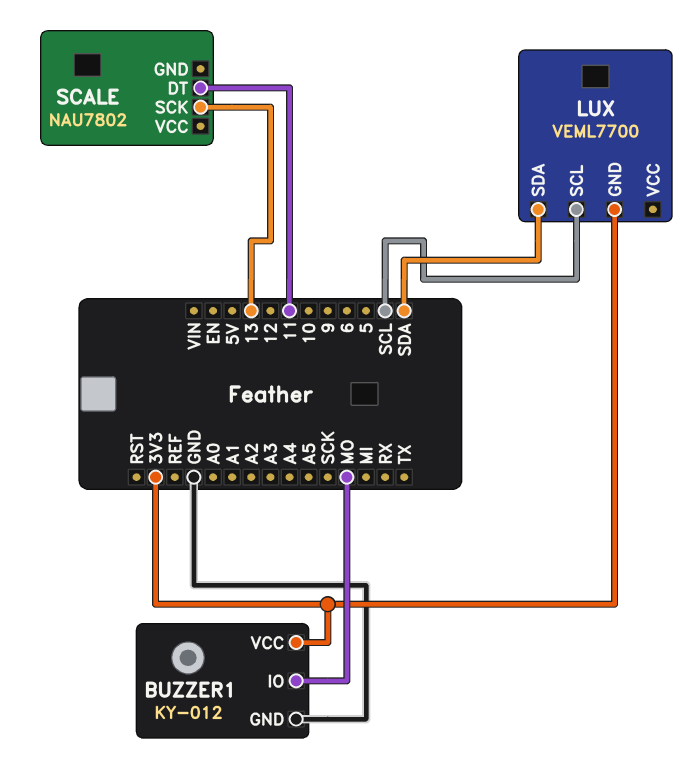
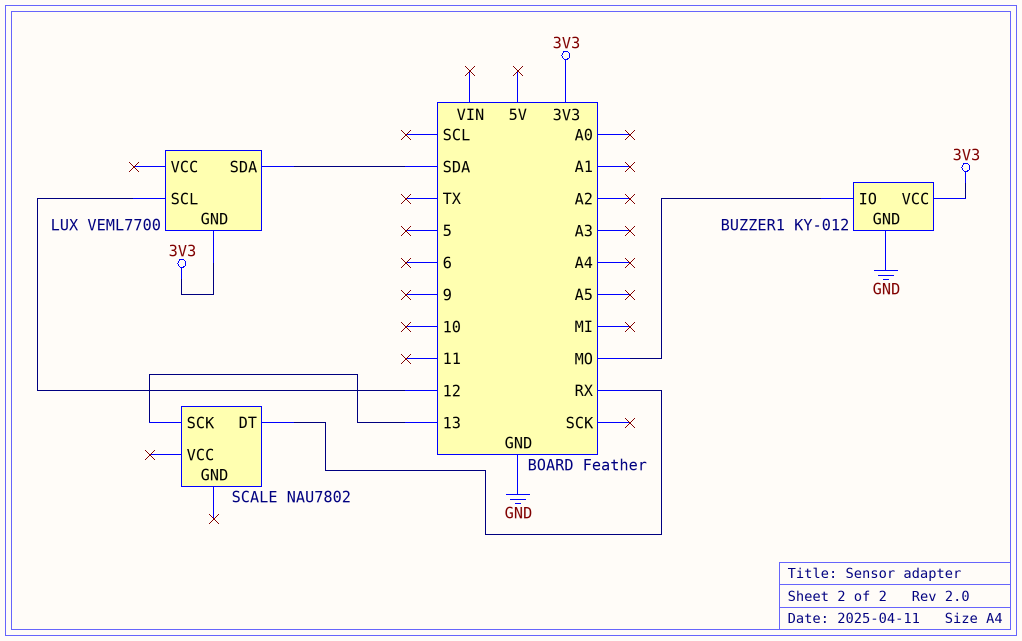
LUX pin SCL: SCL -> 12
SCALE pin DT: 11 -> RX

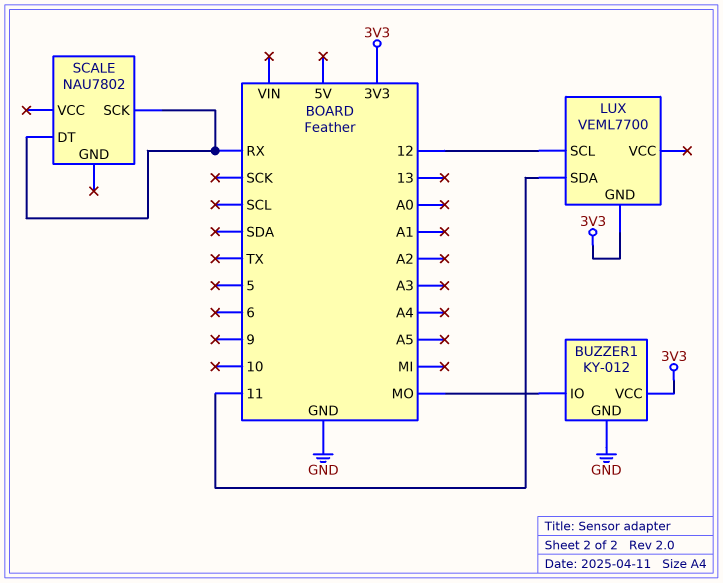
LUX pin SDA: SDA -> 11
SCALE pin SCK: 13 -> RX

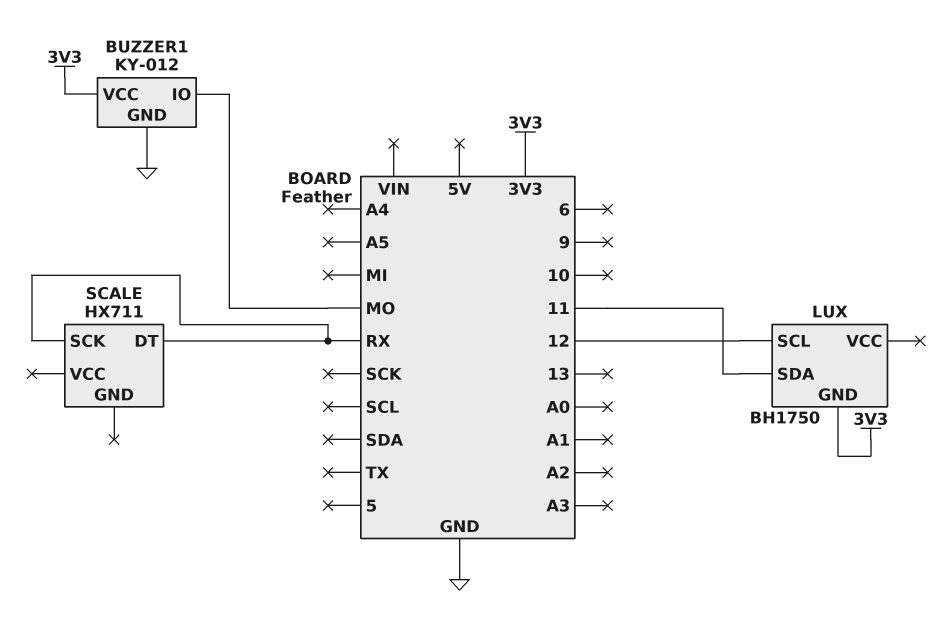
LUX: VEML7700 -> BH1750
SCALE: NAU7802 -> HX711

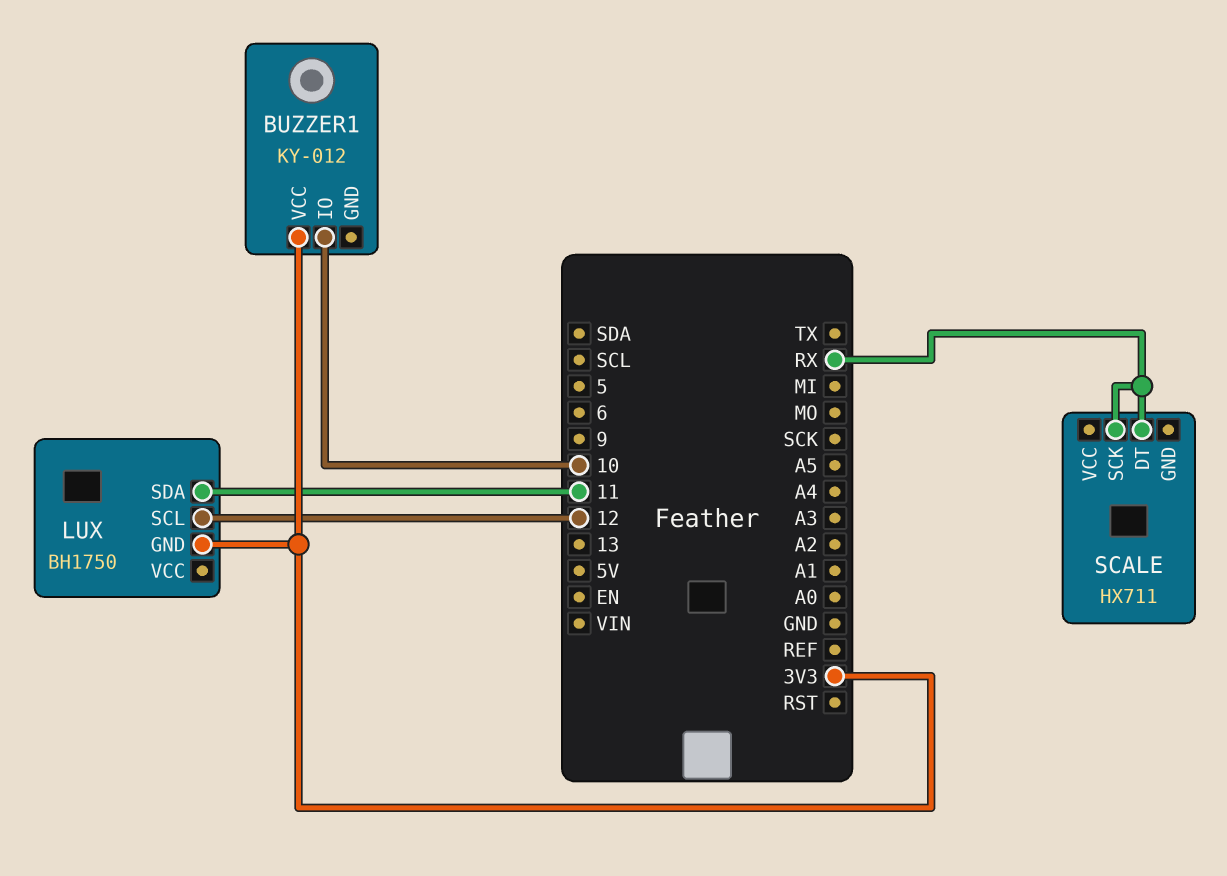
BUZZER1 pin GND: GND -> none
BUZZER1 pin IO: MO -> 10

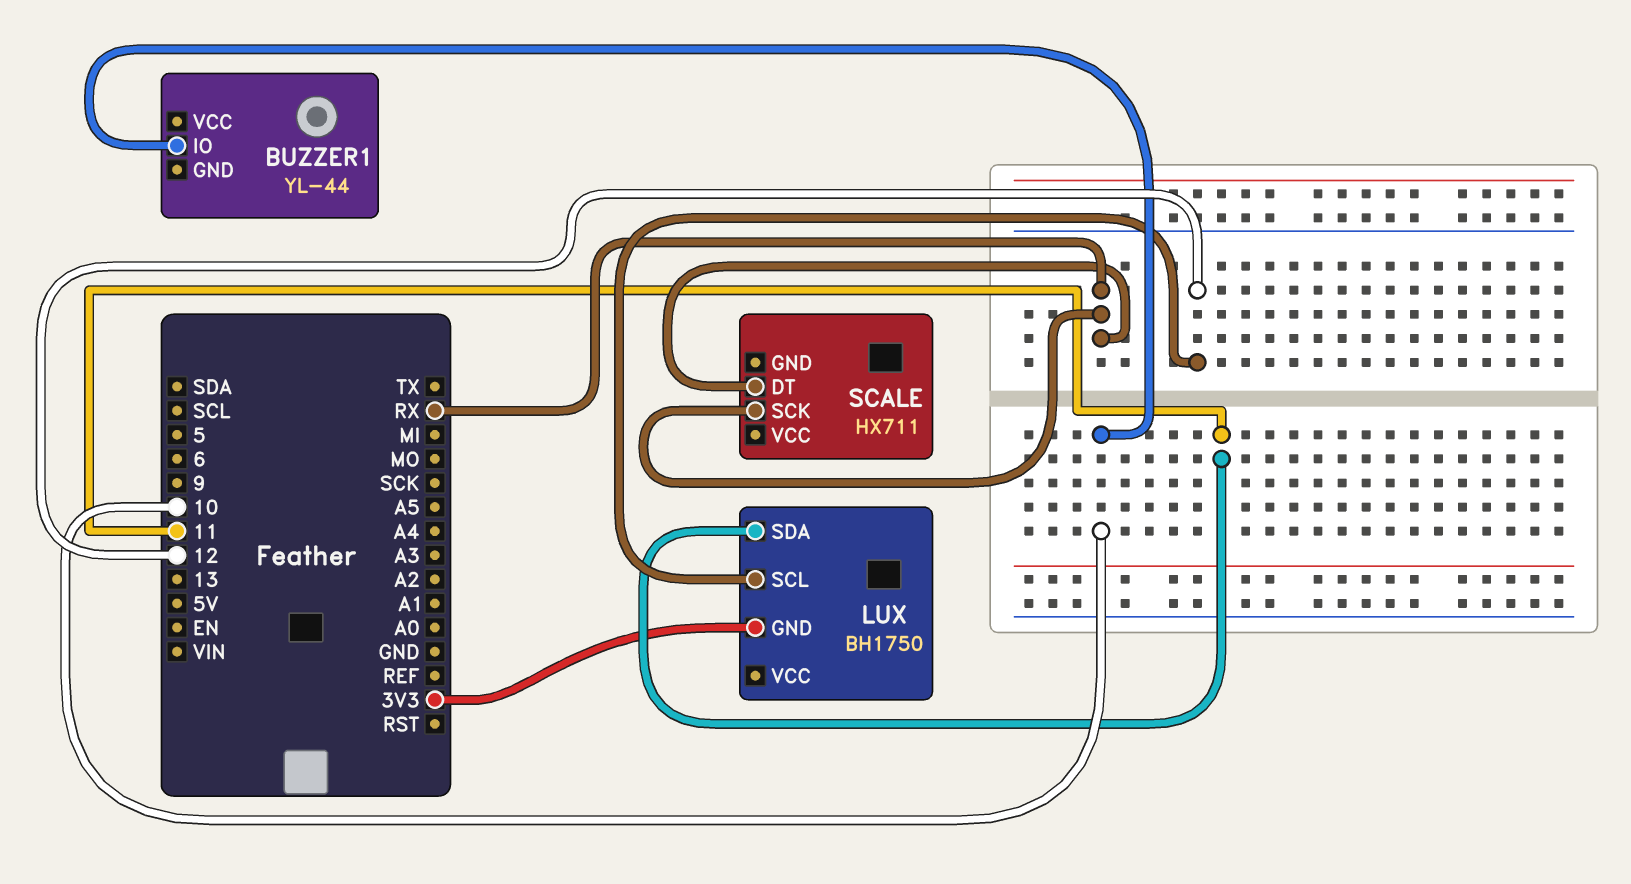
BUZZER1: KY-012 -> YL-44
BUZZER1 pin VCC: 3V3 -> none

